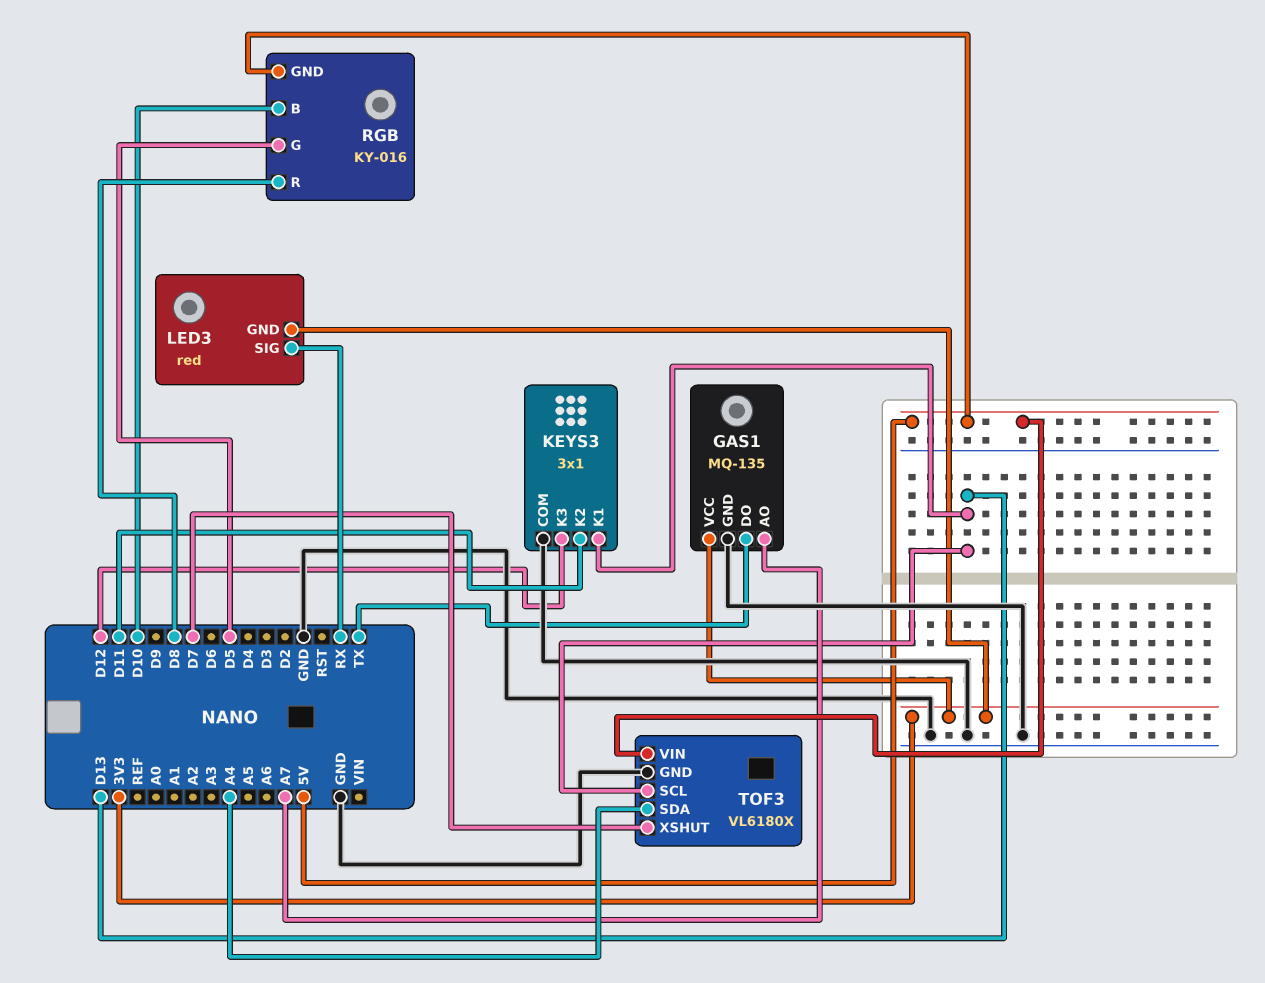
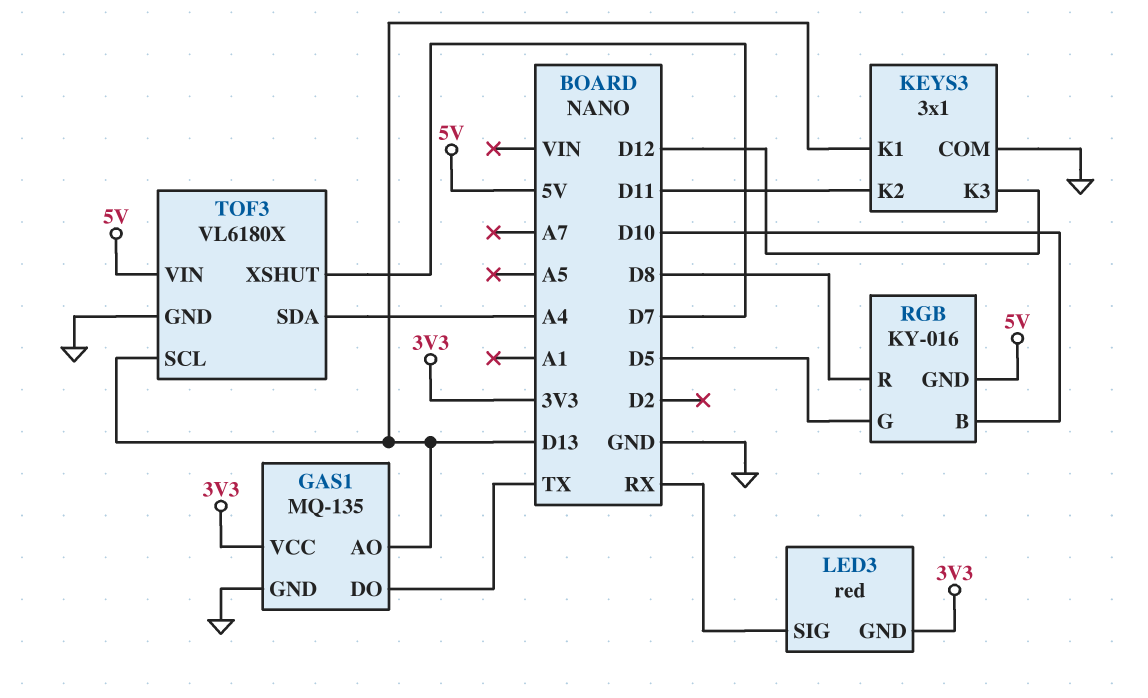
GAS1 pin AO: A7 -> D13

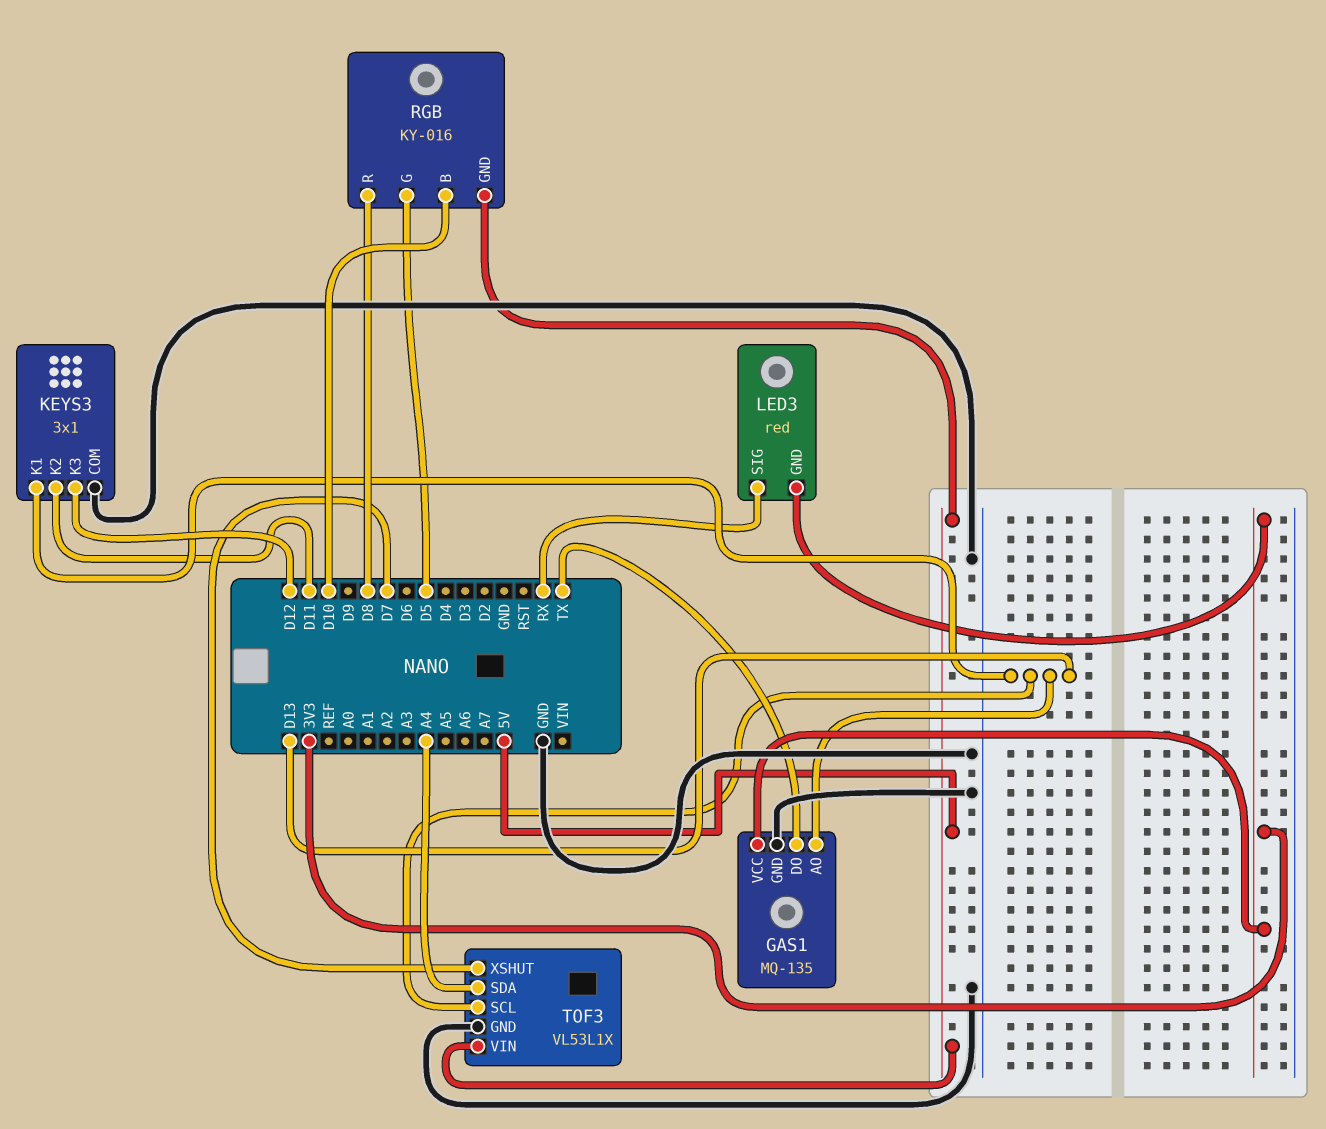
TOF3: VL6180X -> VL53L1X

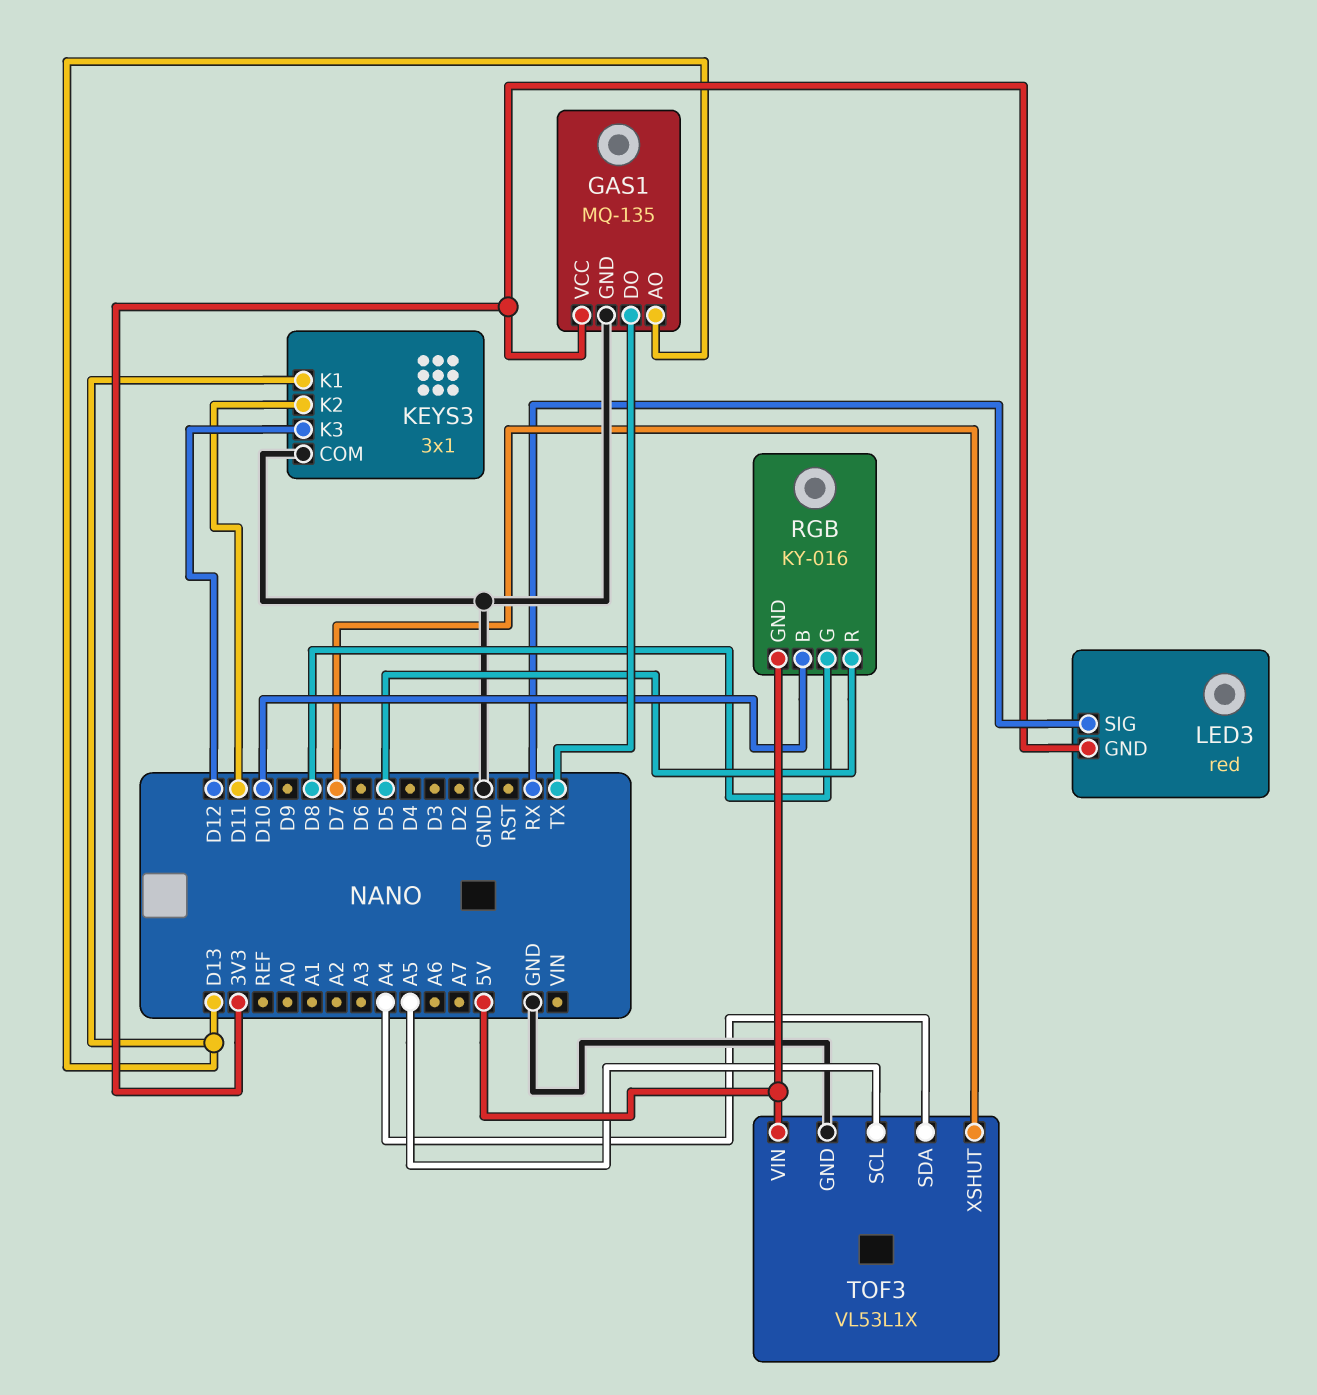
RGB pin G: D5 -> D8
RGB pin R: D8 -> D5
TOF3 pin SCL: D13 -> A5

